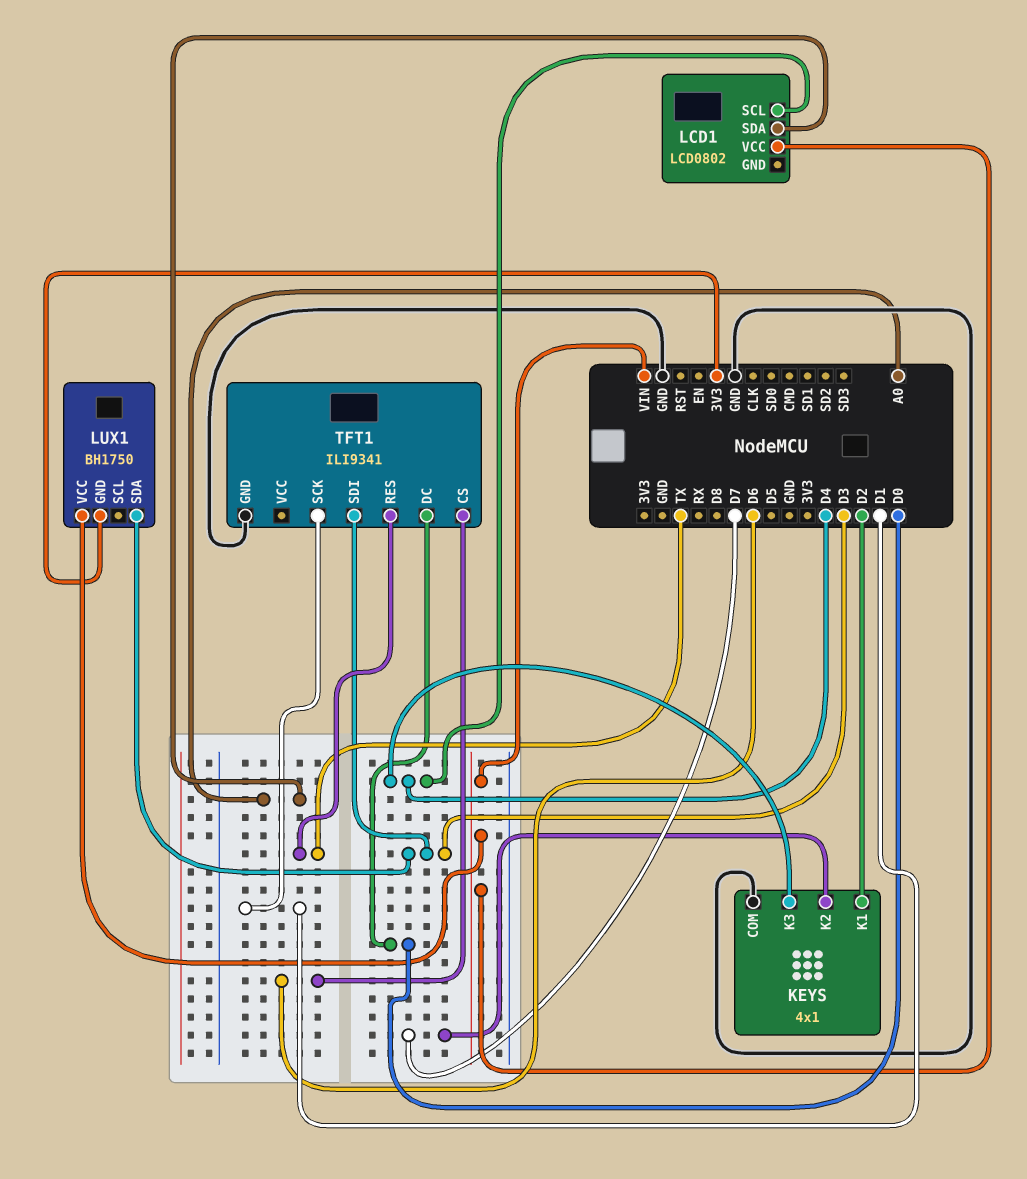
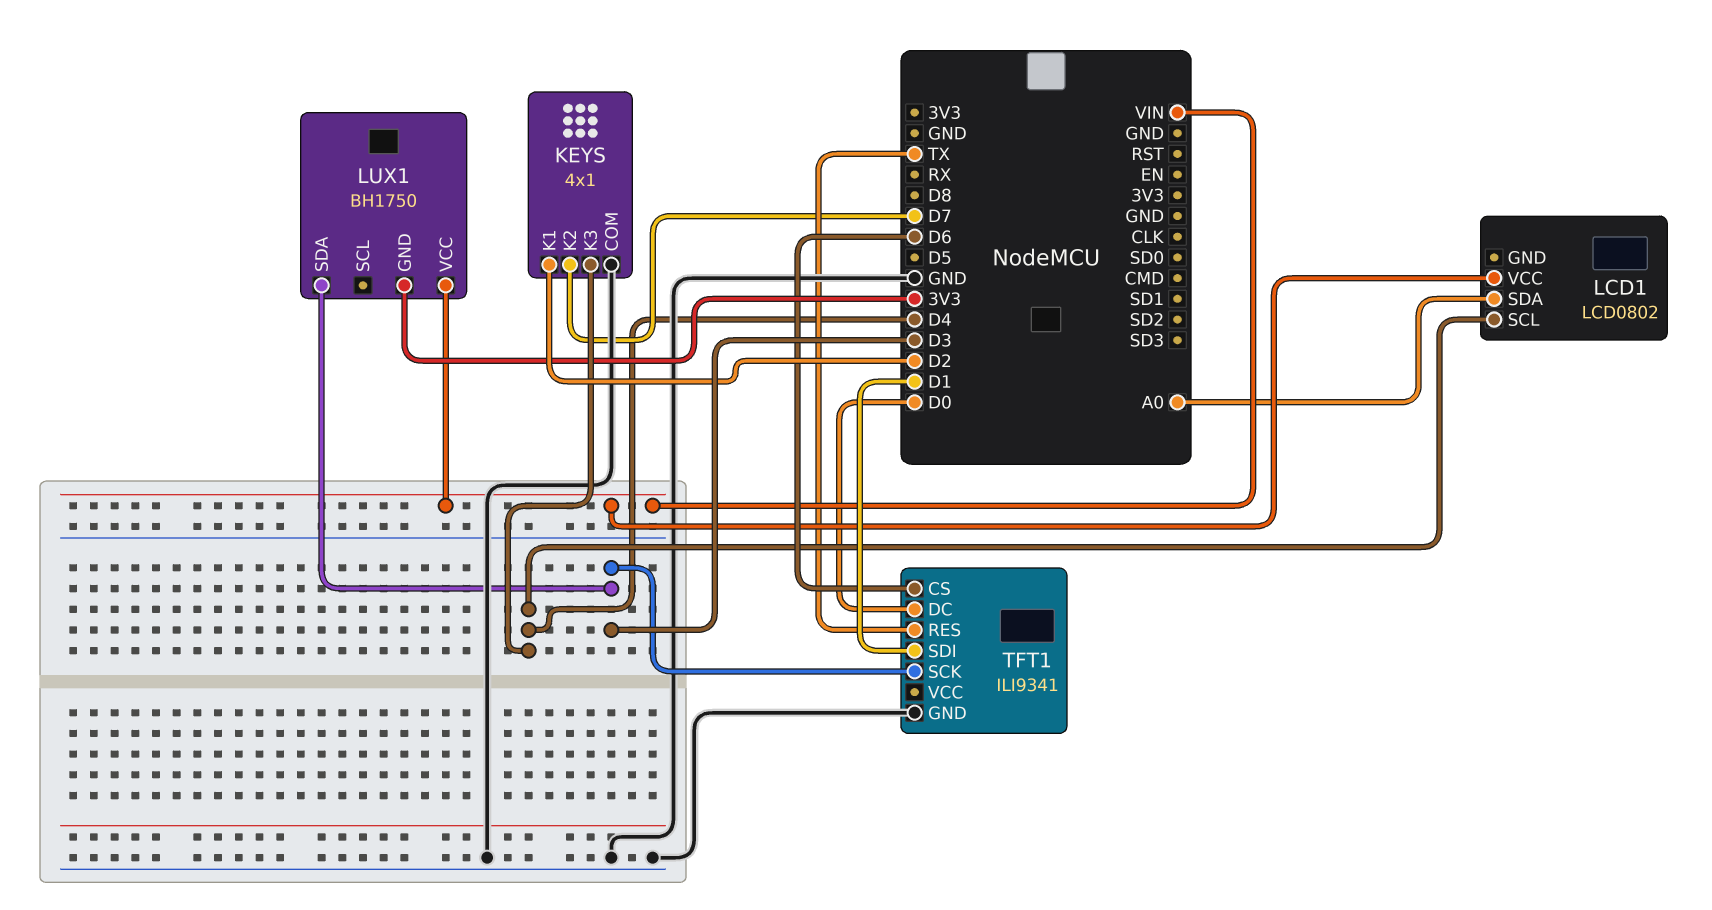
TFT1 pin SCK: D1 -> D3
TFT1 pin SDI: D3 -> D1

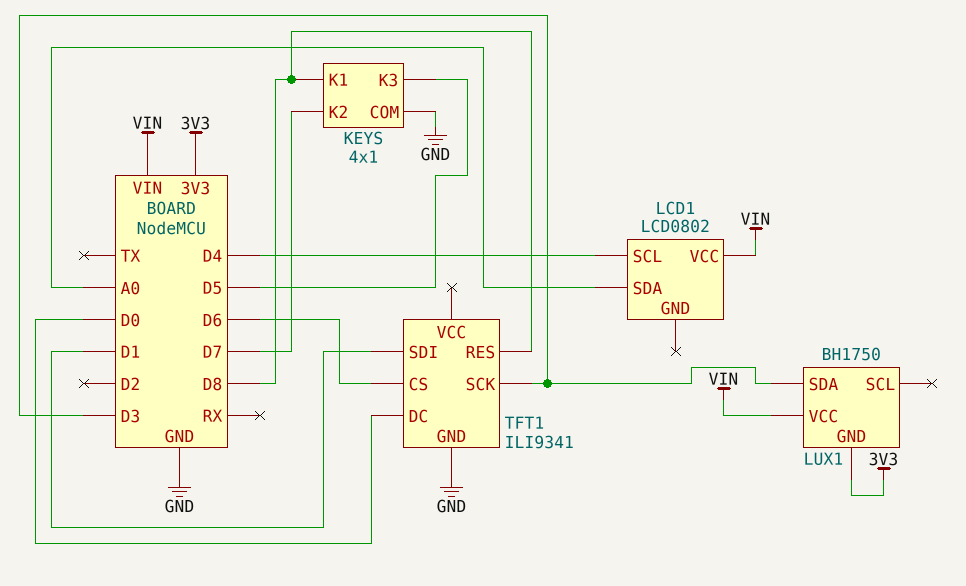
KEYS pin K1: D2 -> D8
KEYS pin K3: D4 -> D5
TFT1 pin RES: TX -> D8

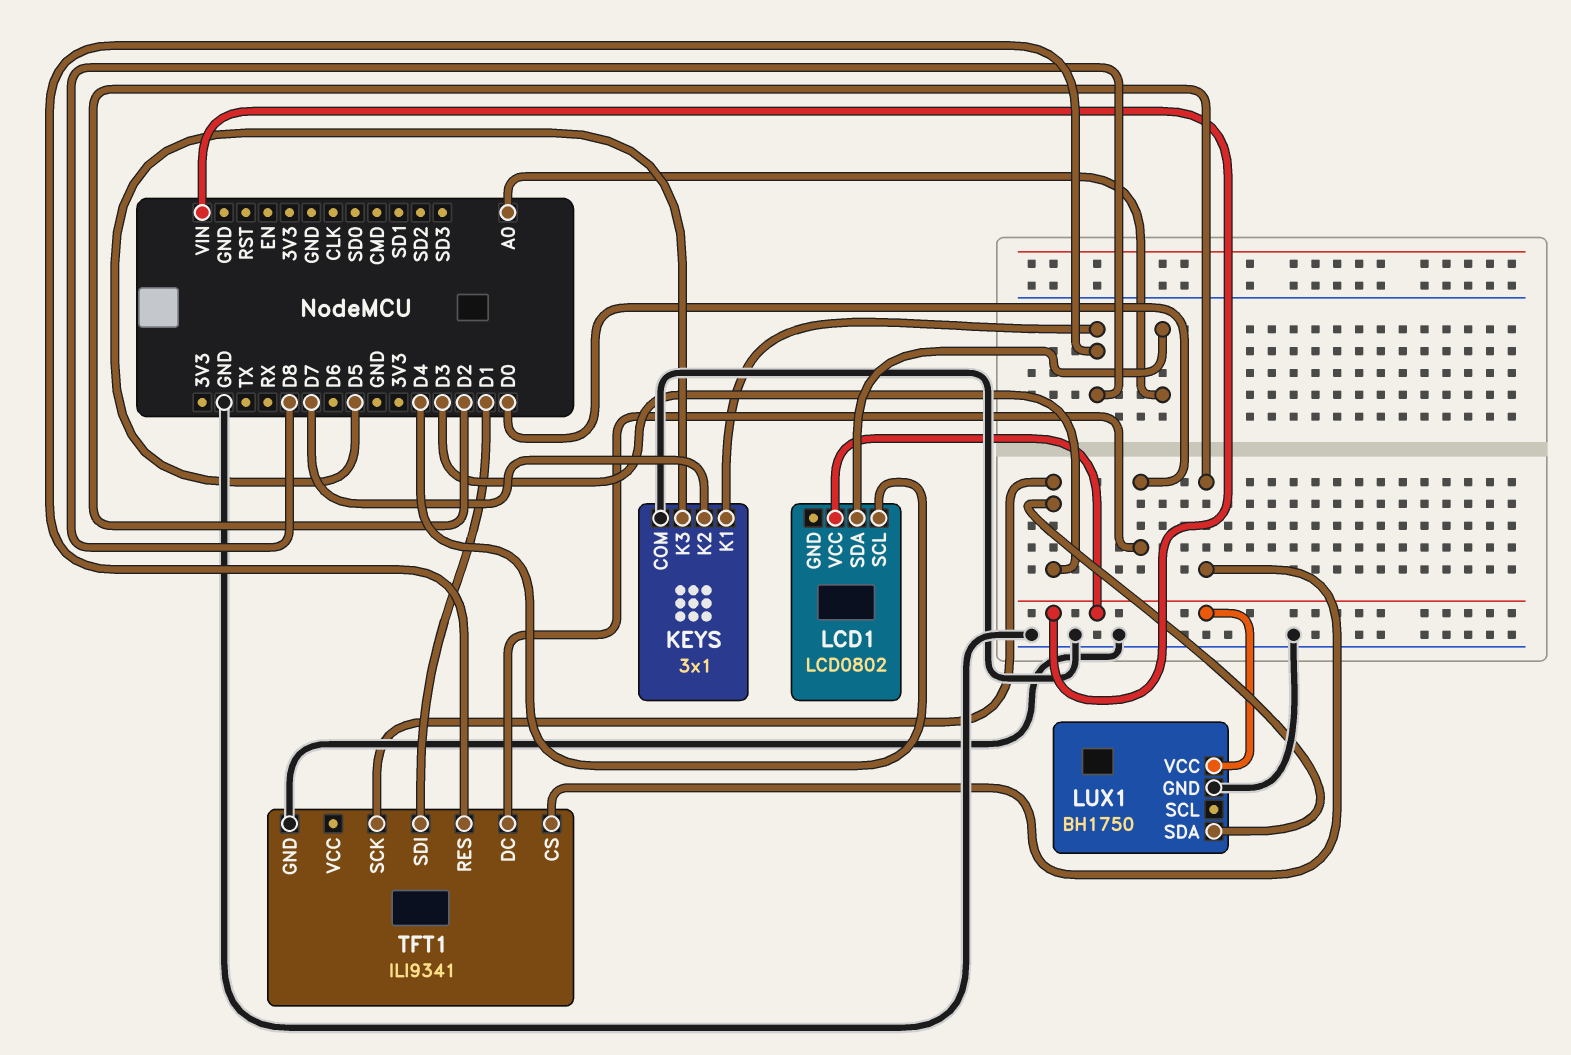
KEYS: 4x1 -> 3x1
LUX1 pin GND: 3V3 -> GND
TFT1 pin CS: D6 -> D2

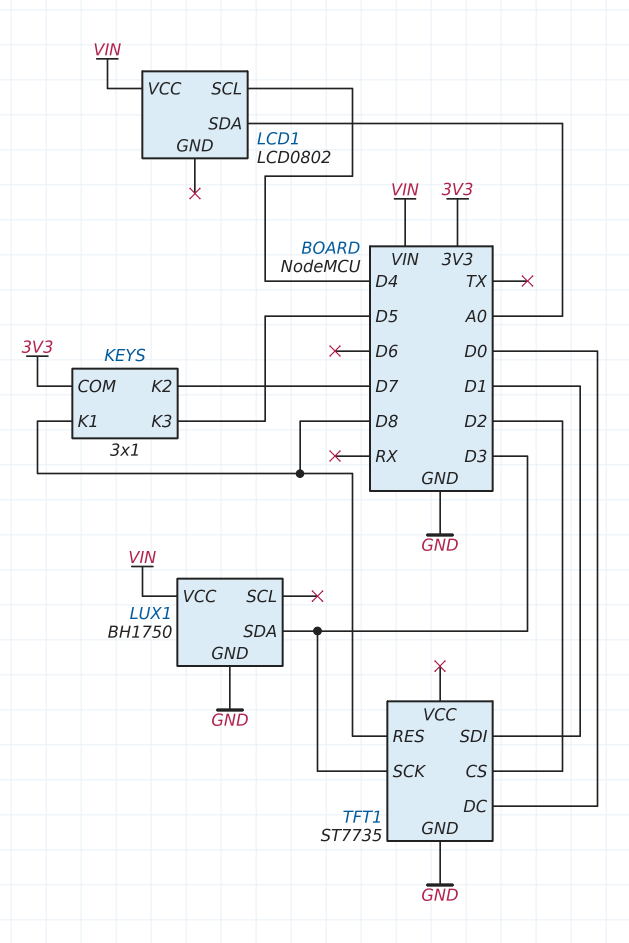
KEYS pin COM: GND -> 3V3
TFT1: ILI9341 -> ST7735

